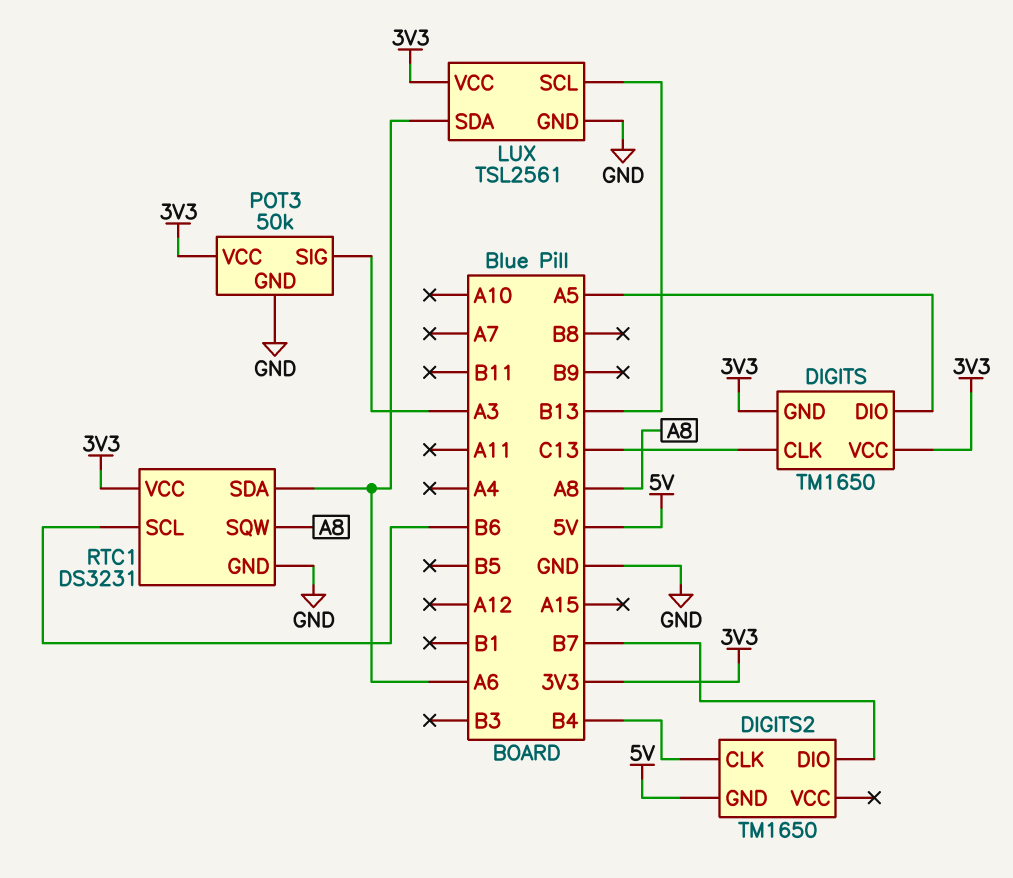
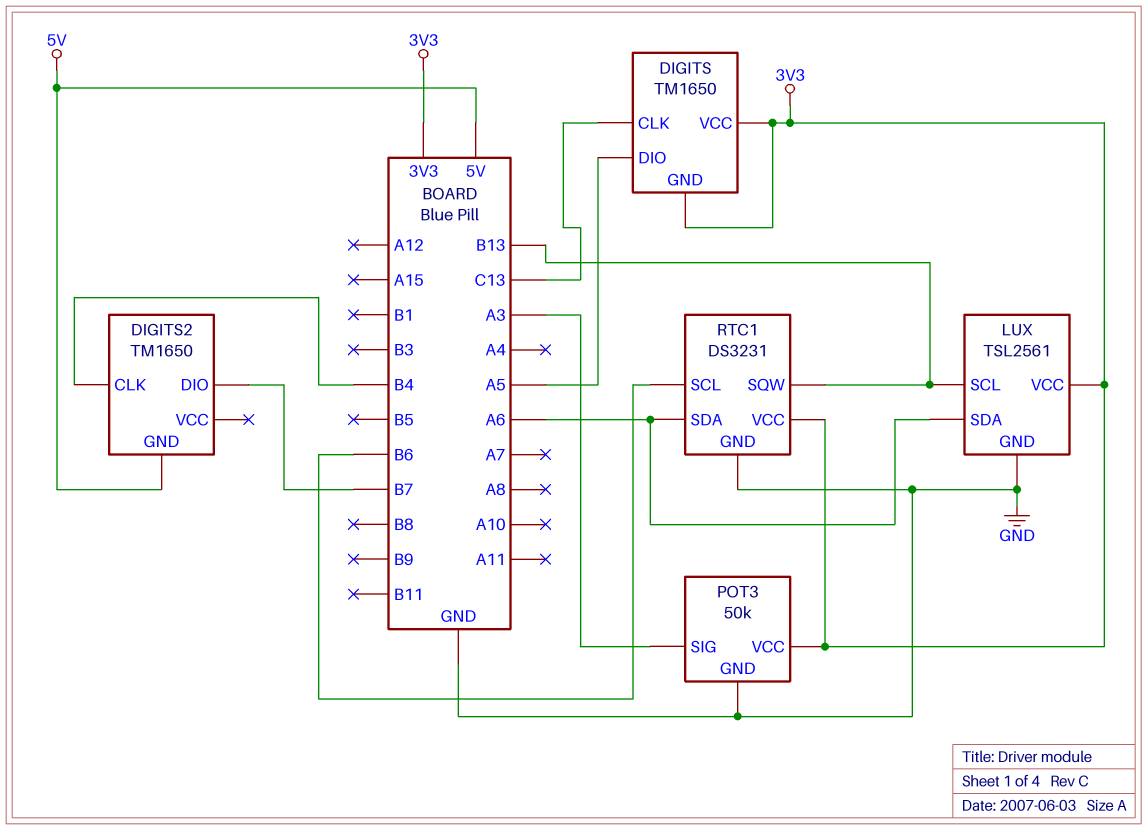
RTC1 pin SQW: A8 -> B13

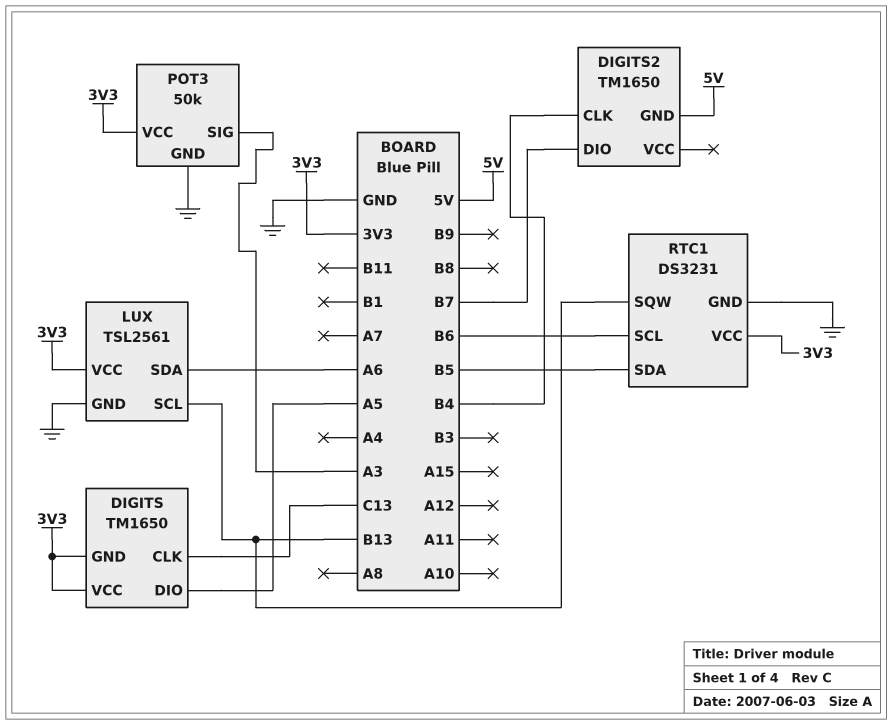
RTC1 pin SDA: A6 -> B5

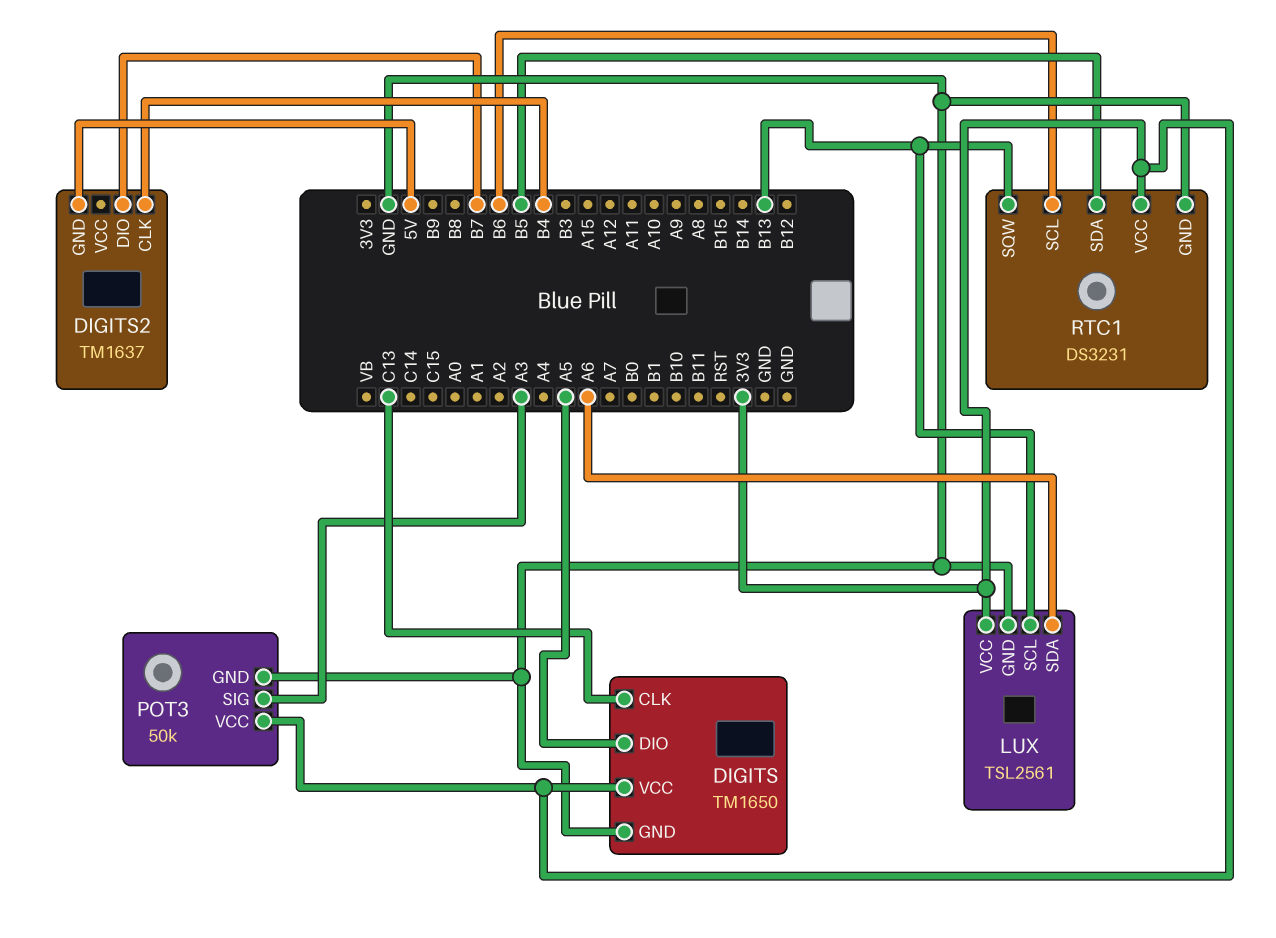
DIGITS pin GND: 3V3 -> GND
DIGITS2: TM1650 -> TM1637

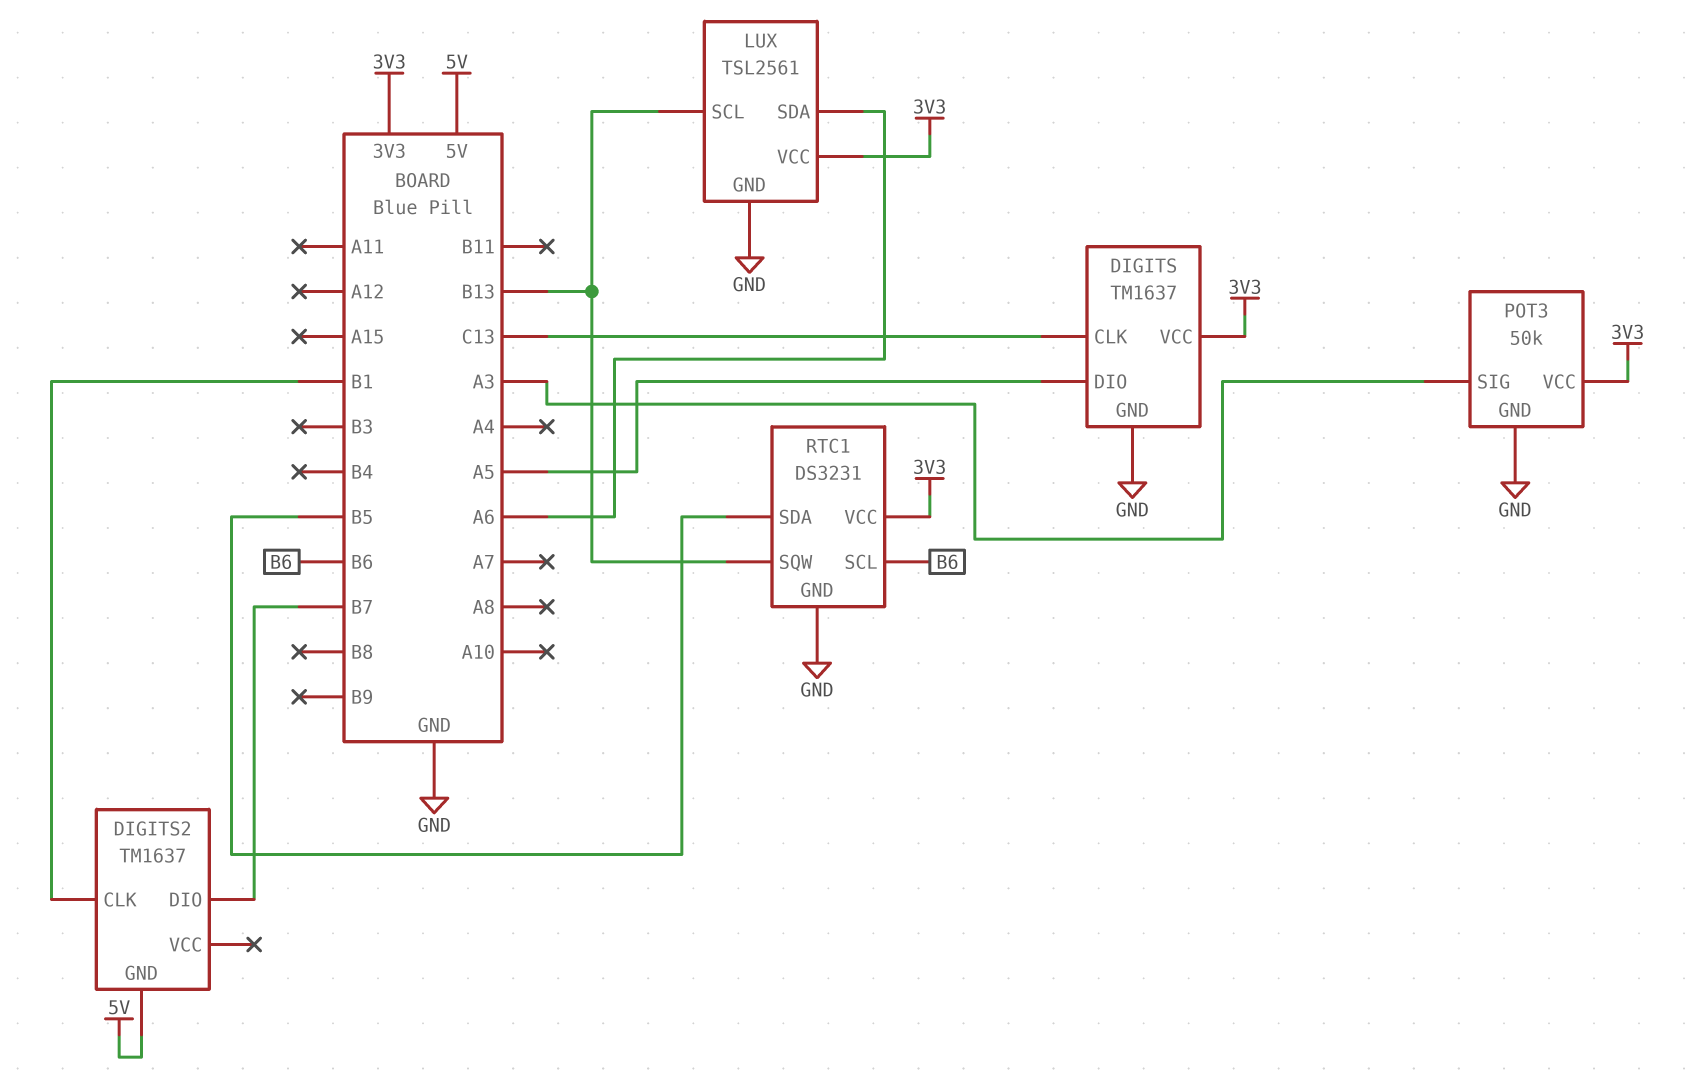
DIGITS: TM1650 -> TM1637
DIGITS2 pin CLK: B4 -> B1

